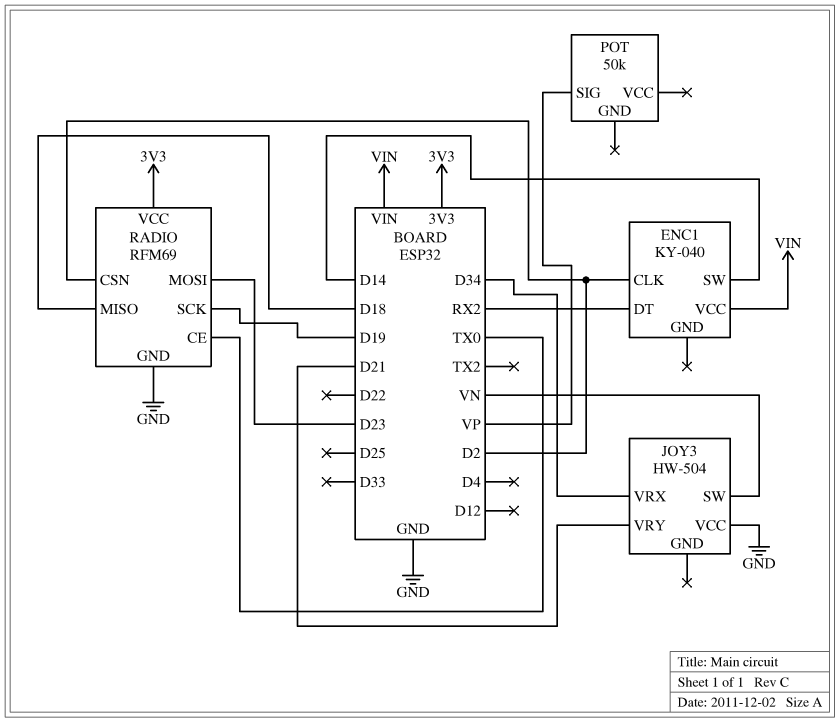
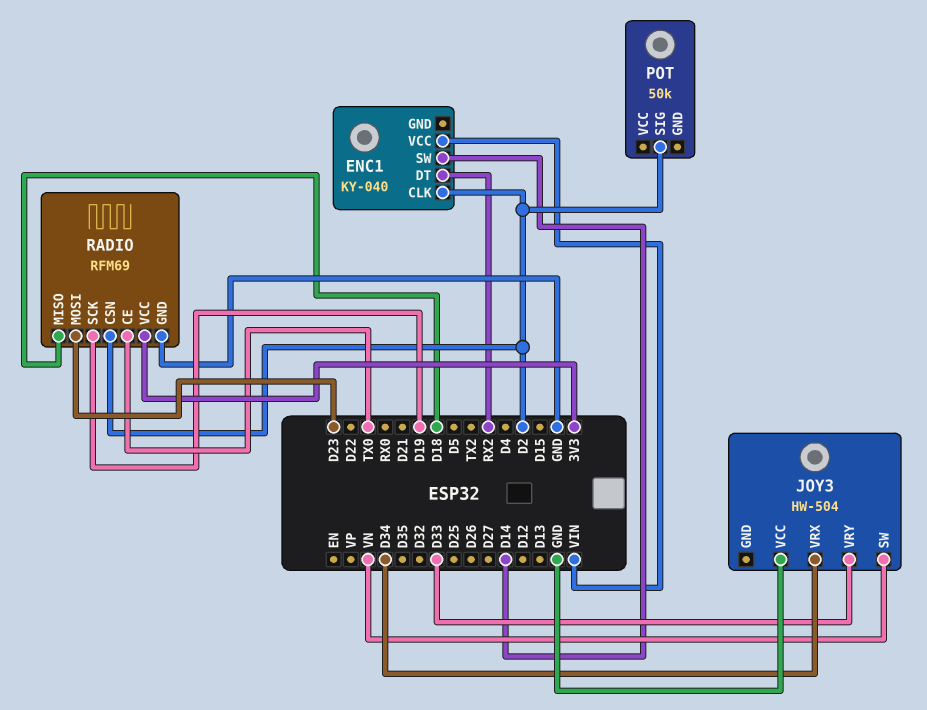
JOY3 pin VRY: D21 -> D33
POT pin SIG: VP -> D2

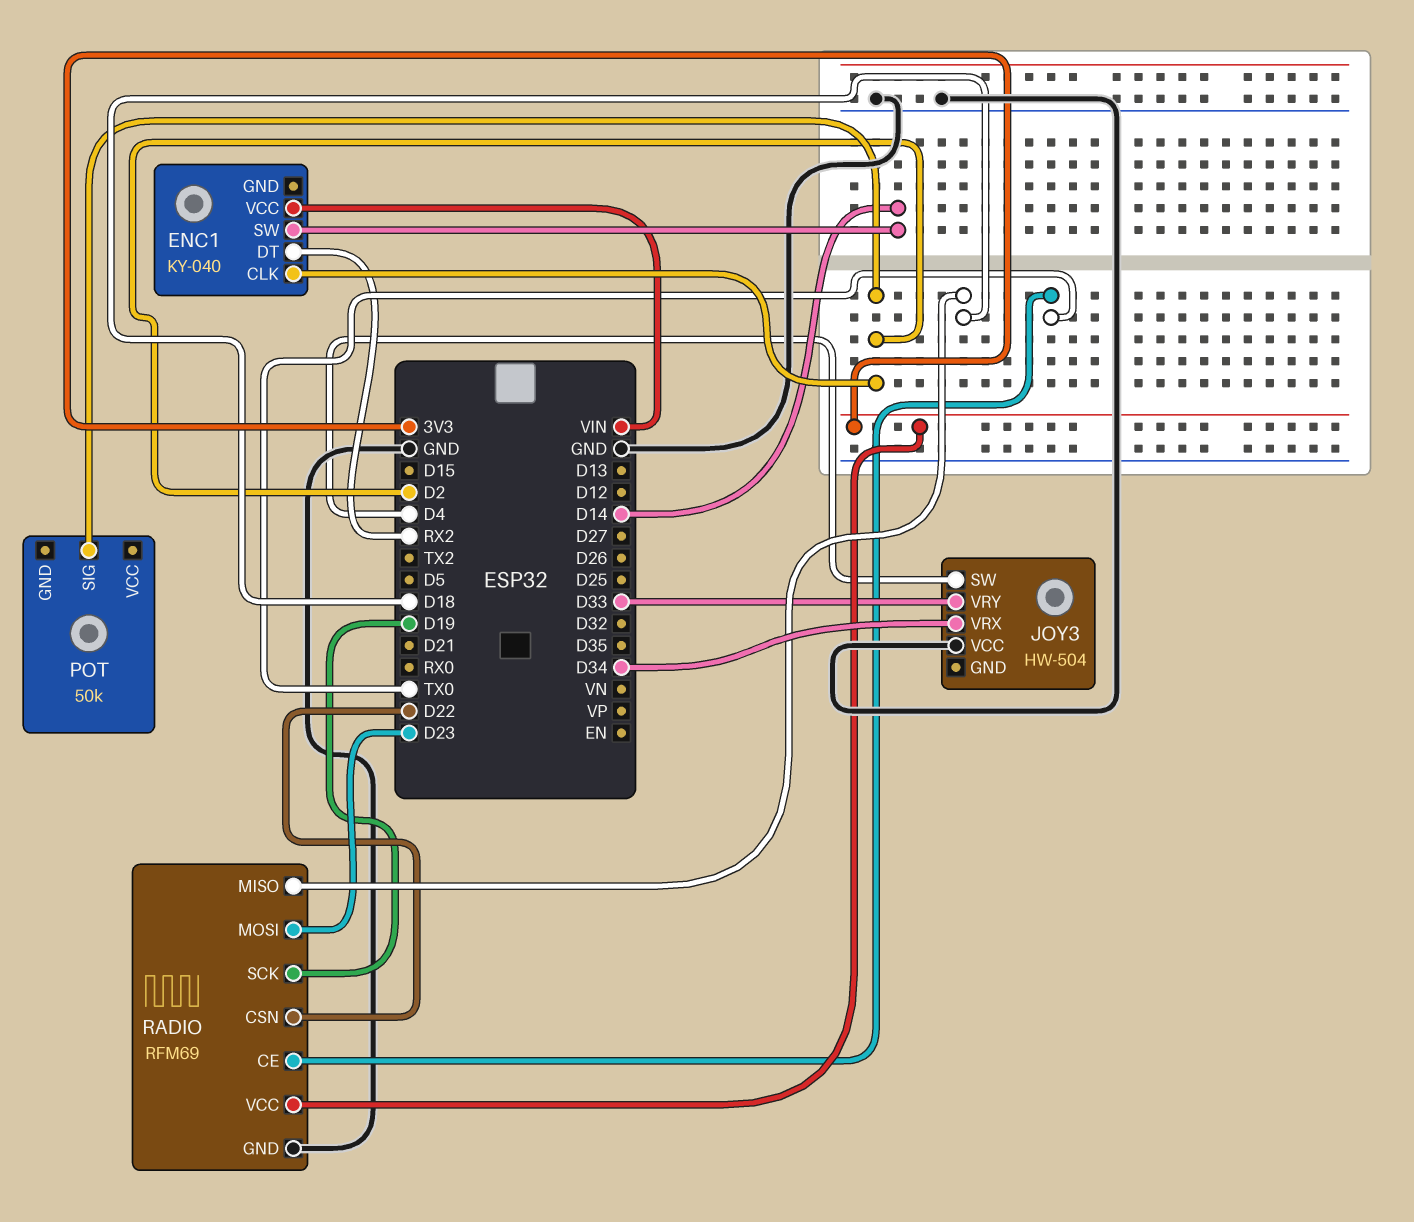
JOY3 pin SW: VN -> D4
RADIO pin CSN: D2 -> D22

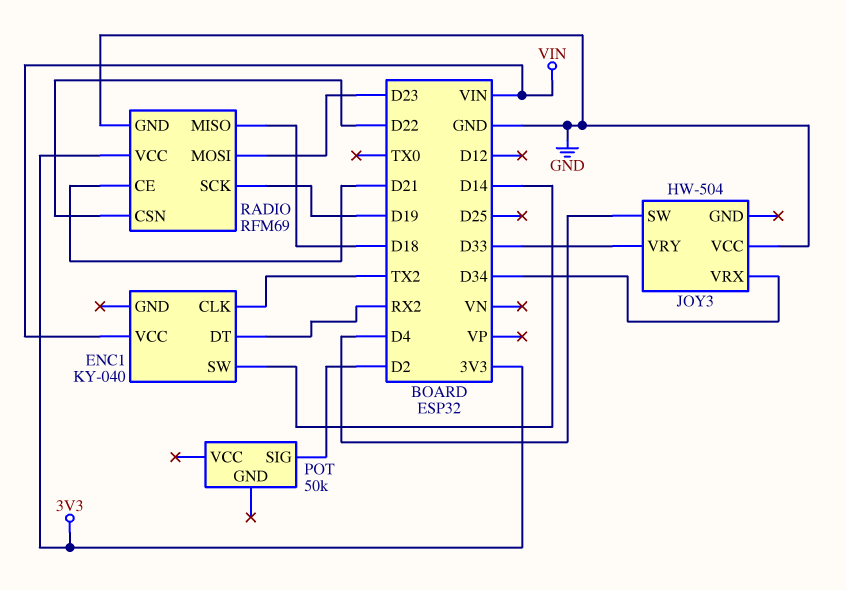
ENC1 pin CLK: D2 -> TX2
RADIO pin CE: TX0 -> D21

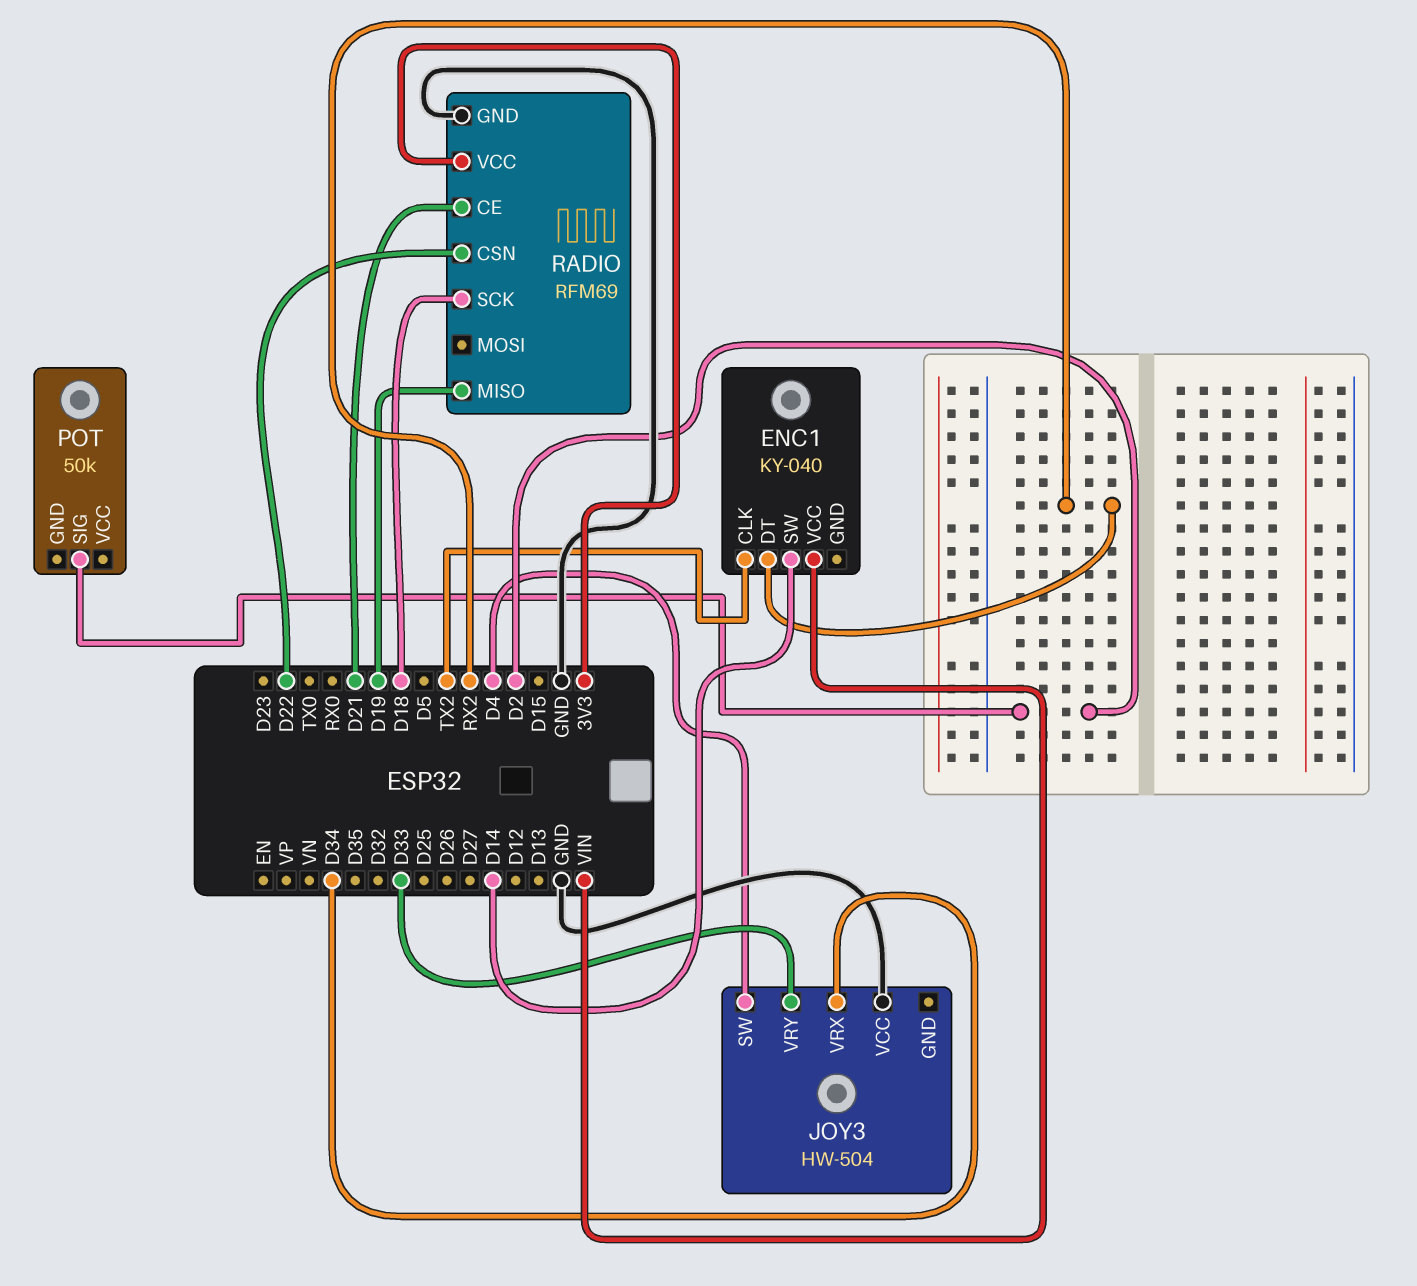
RADIO pin MISO: D18 -> D19
RADIO pin MOSI: D23 -> none
RADIO pin SCK: D19 -> D18

